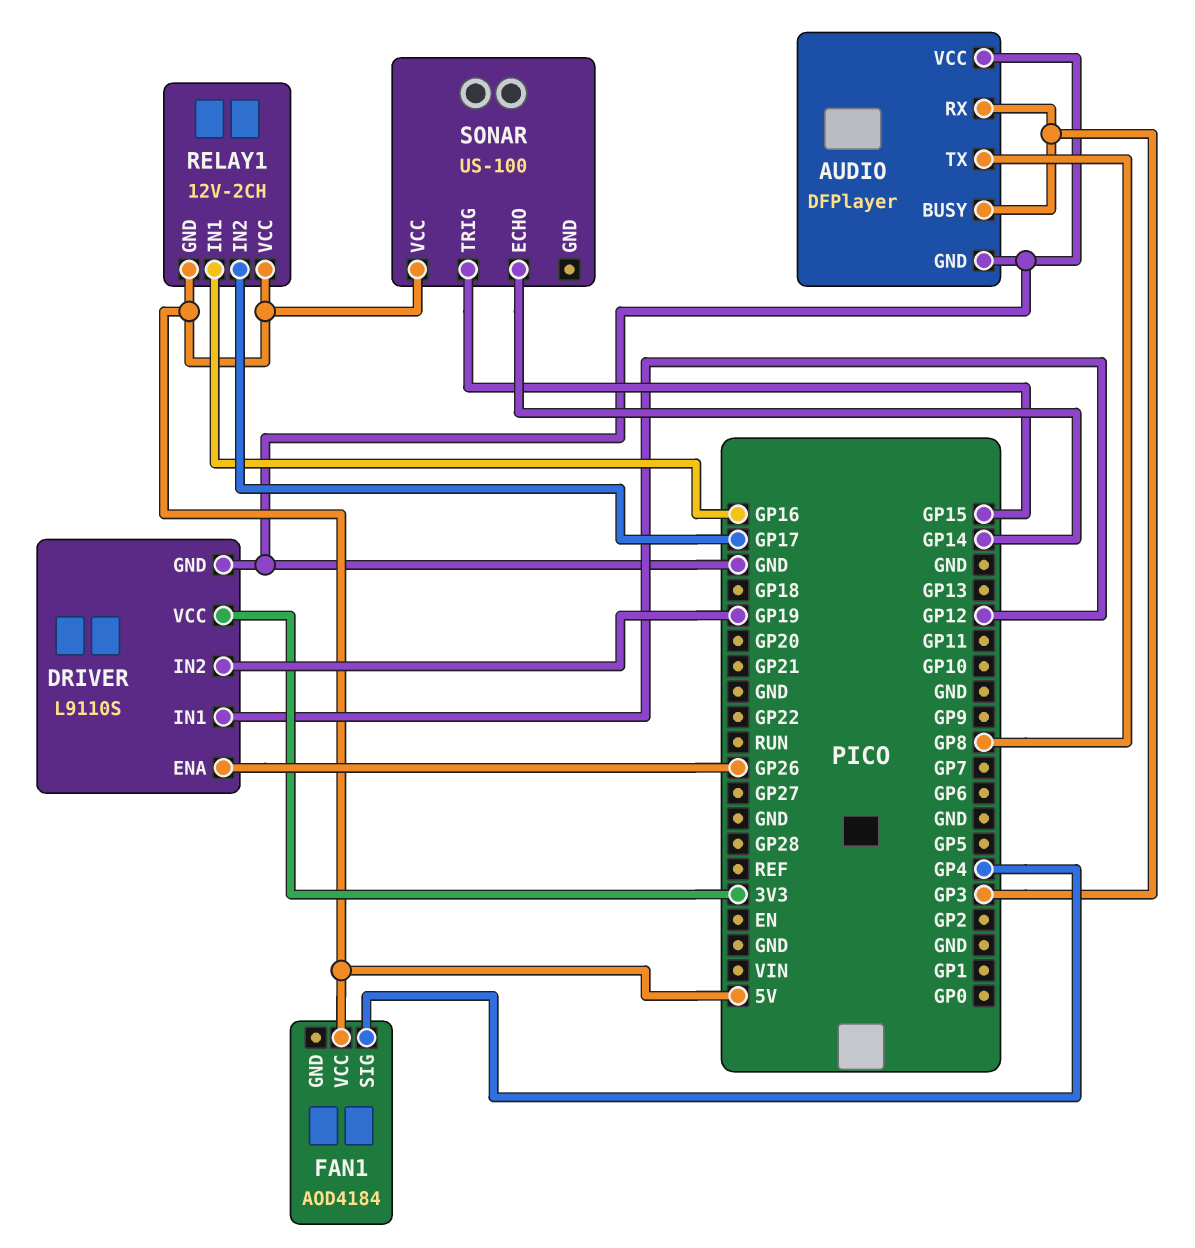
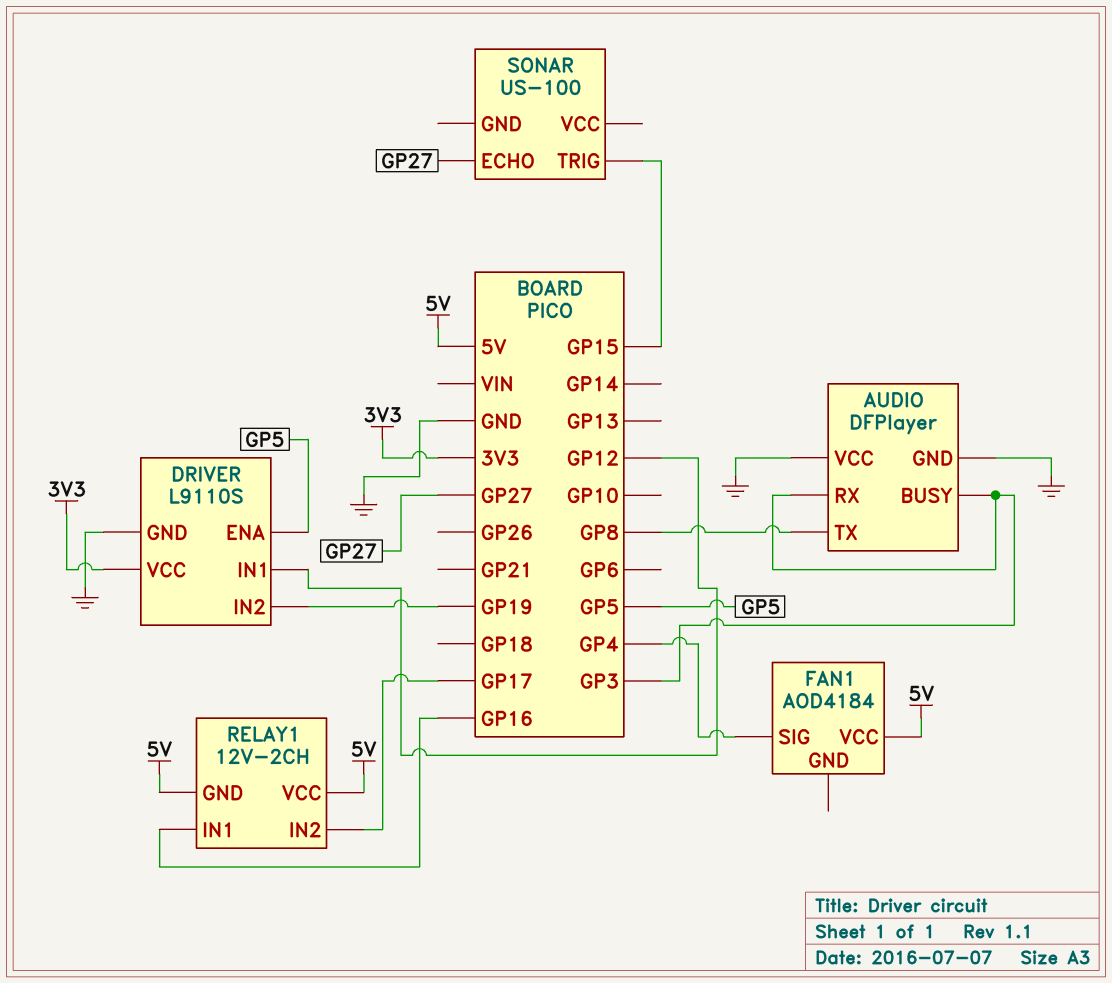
DRIVER pin ENA: GP26 -> GP5
SONAR pin ECHO: GP14 -> GP27
SONAR pin VCC: 5V -> none

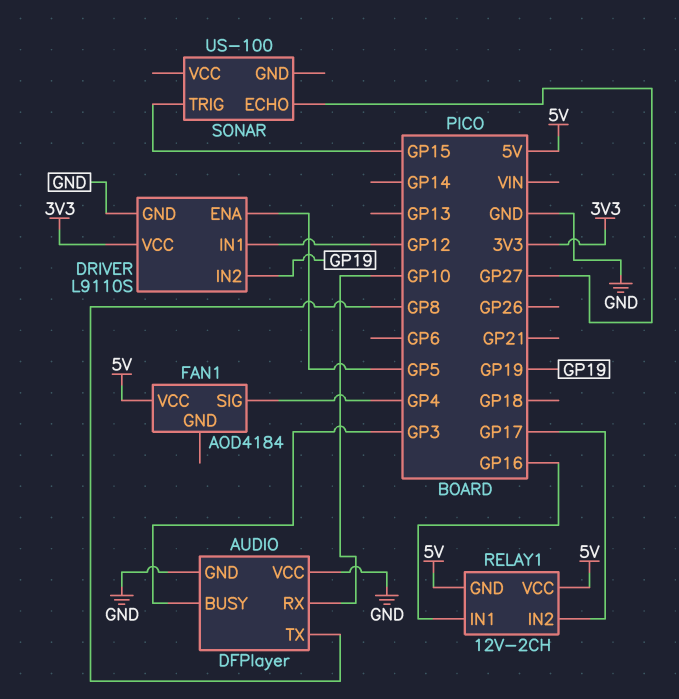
AUDIO pin RX: GP3 -> GP10

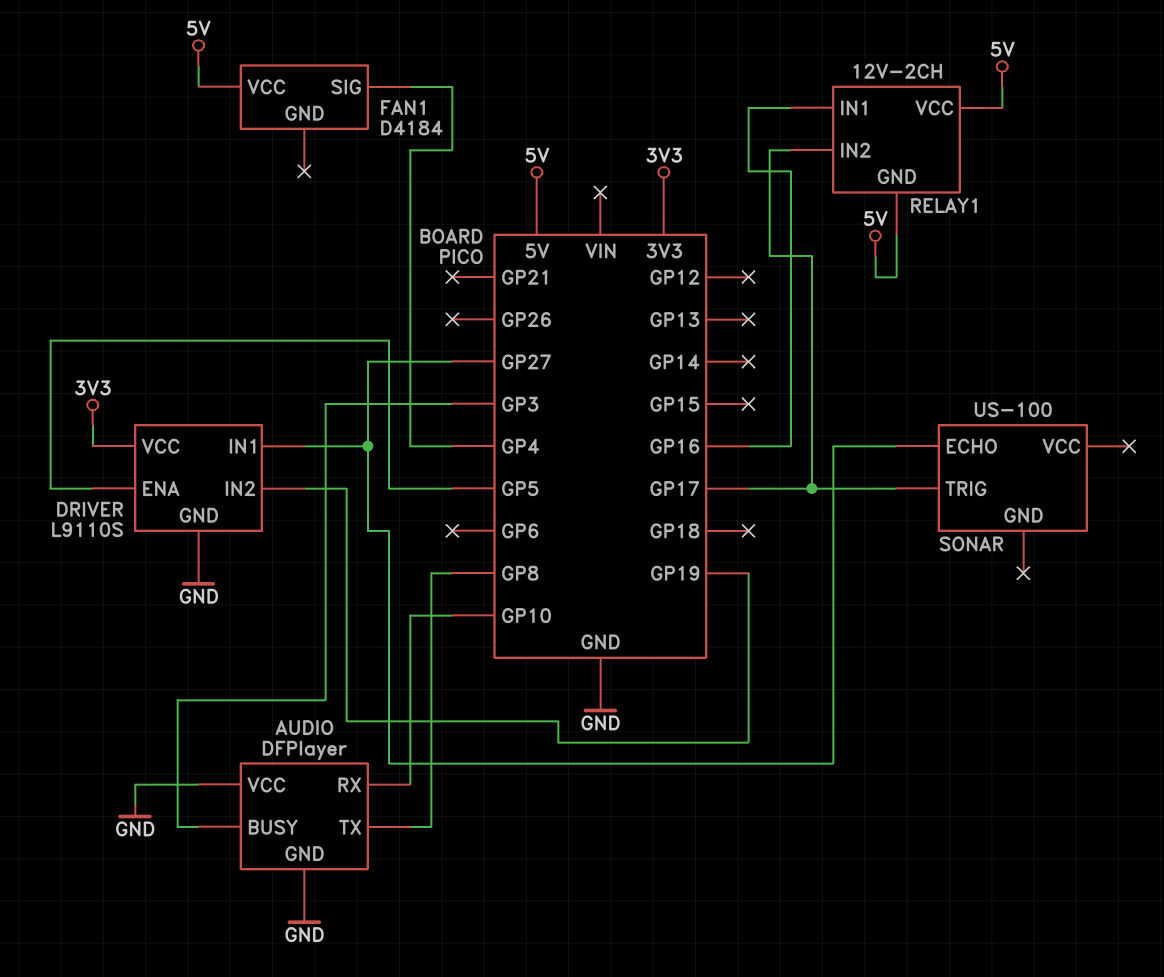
DRIVER pin IN1: GP12 -> GP27
FAN1: AOD4184 -> D4184
SONAR pin TRIG: GP15 -> GP17

